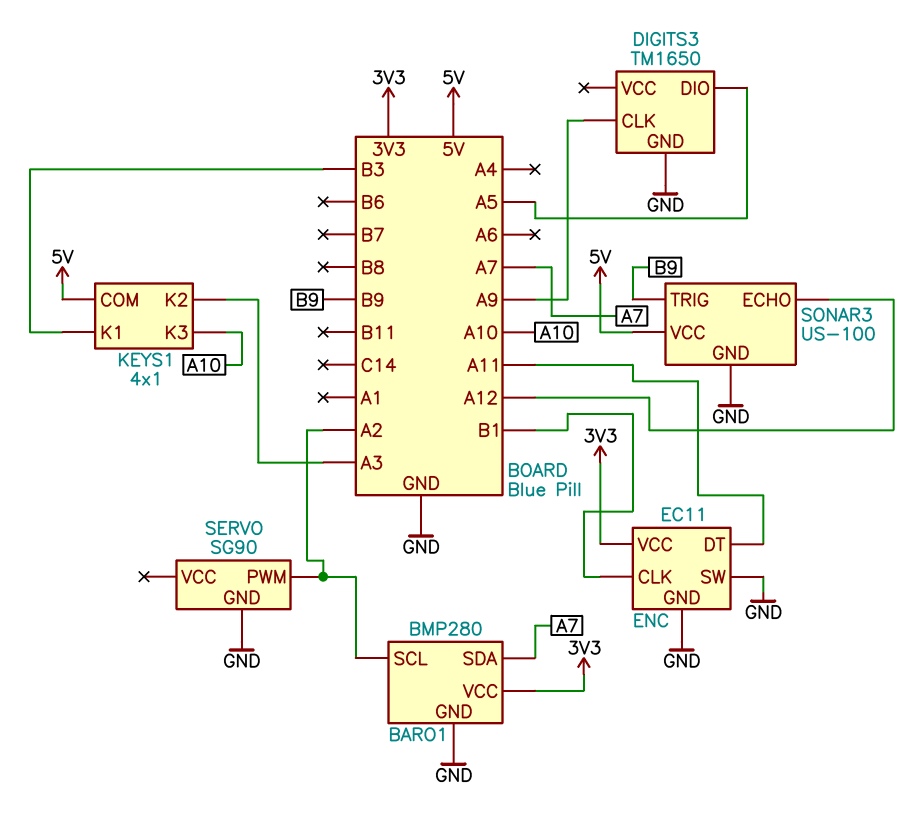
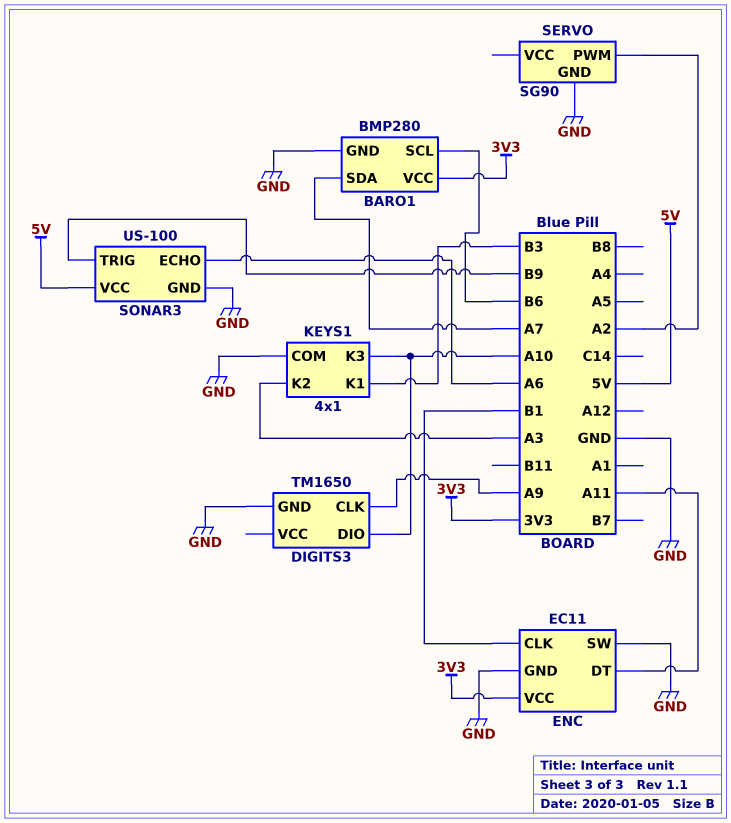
BARO1 pin SCL: A2 -> B6
DIGITS3 pin DIO: A5 -> A10
KEYS1 pin COM: 5V -> GND
SONAR3 pin ECHO: A12 -> A6

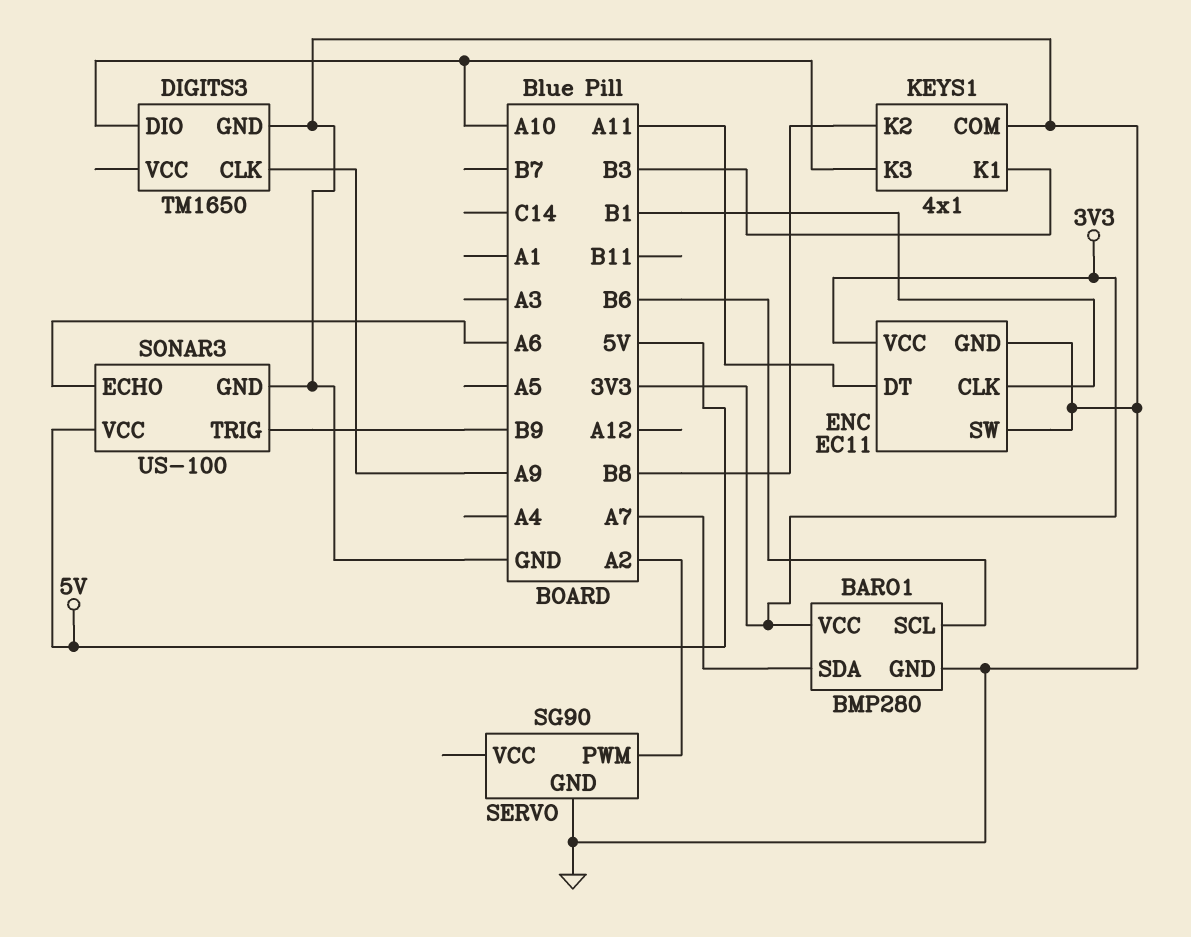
KEYS1 pin K2: A3 -> B8

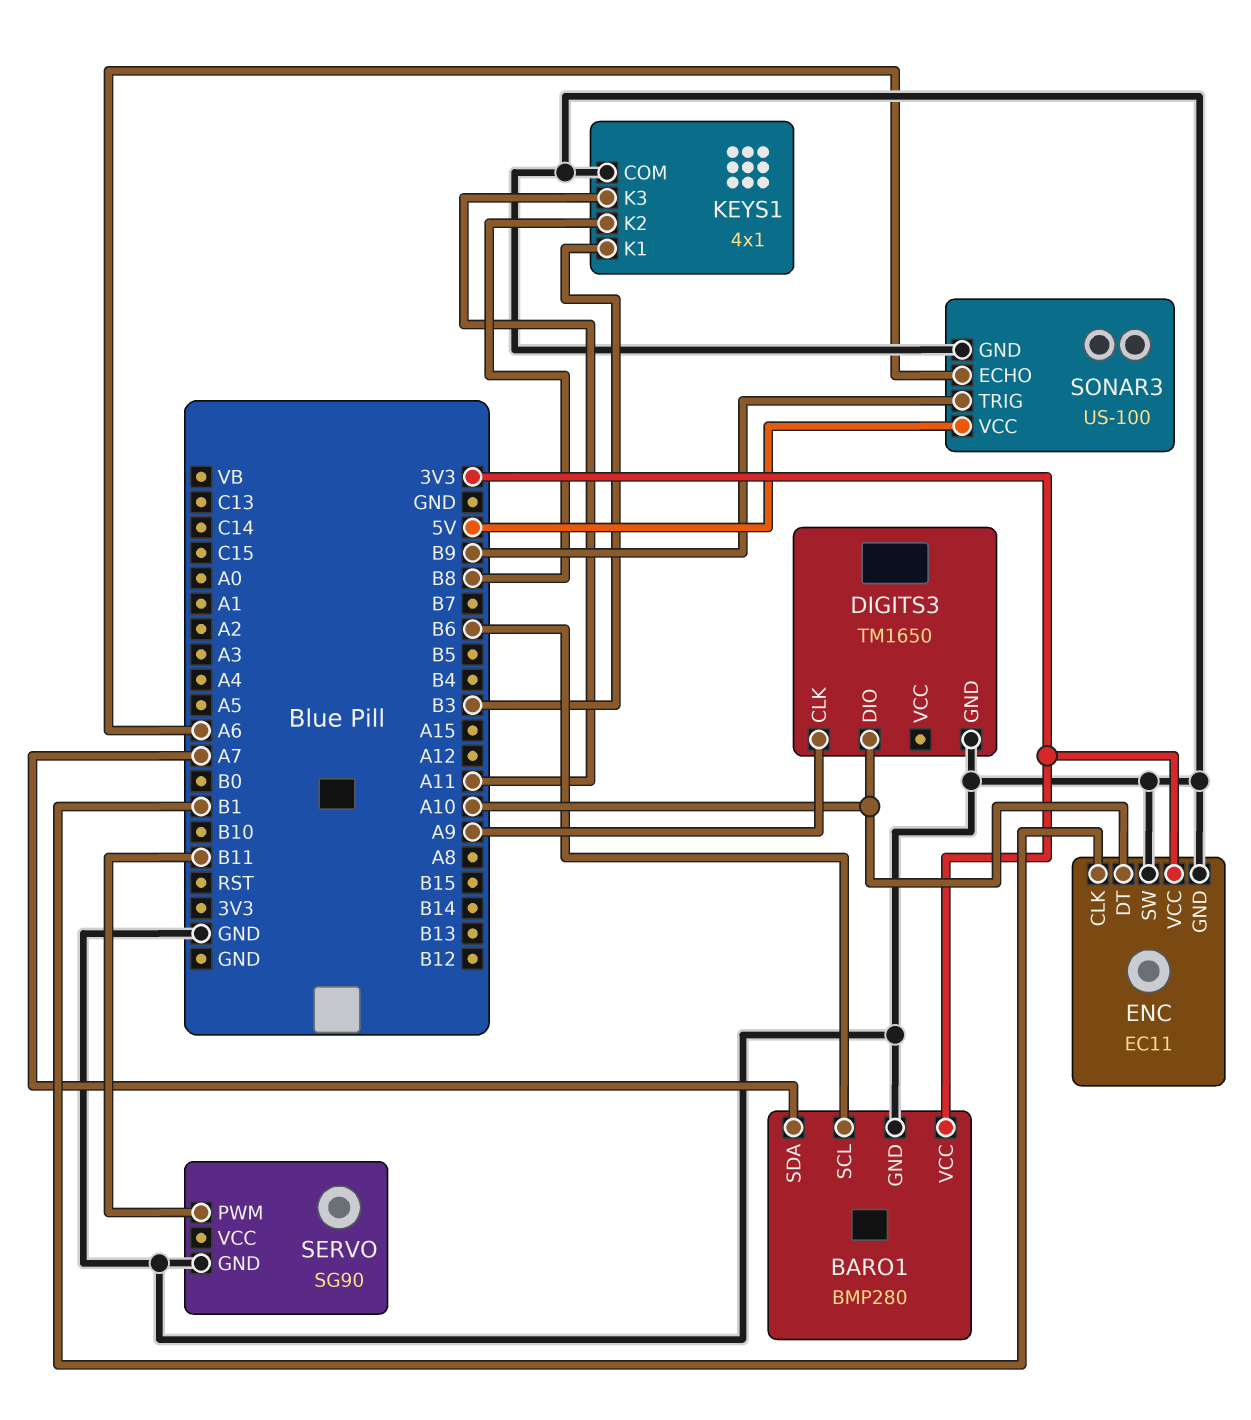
ENC pin DT: A11 -> A10
KEYS1 pin K3: A10 -> A11
SERVO pin PWM: A2 -> B11

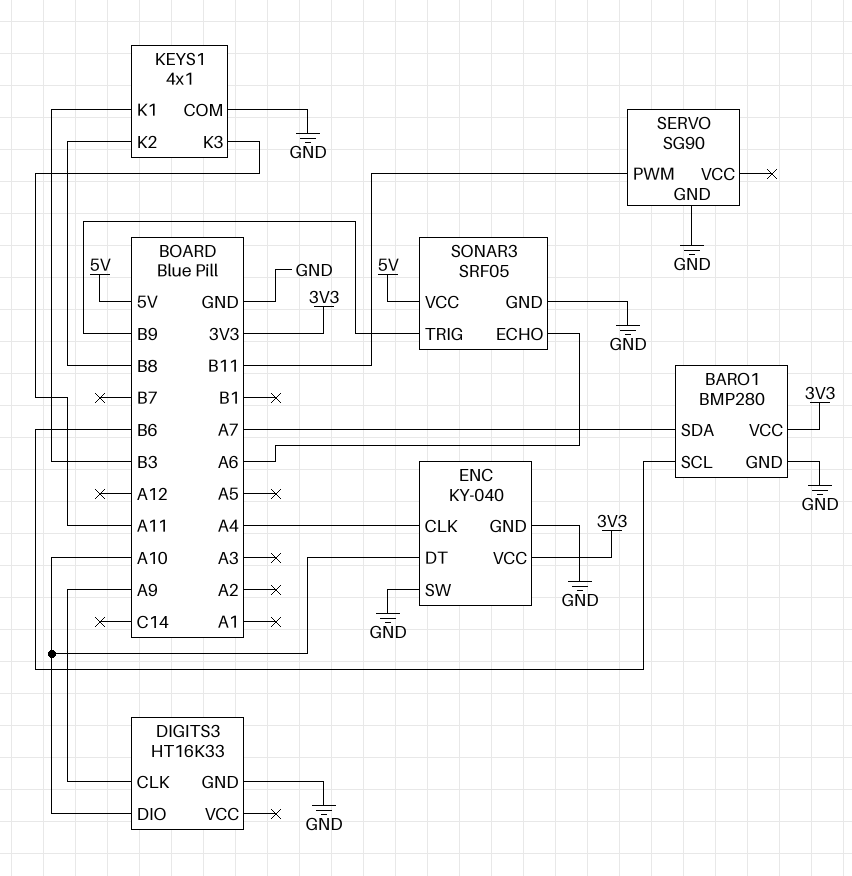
DIGITS3: TM1650 -> HT16K33
ENC: EC11 -> KY-040
ENC pin CLK: B1 -> A4
SONAR3: US-100 -> SRF05

